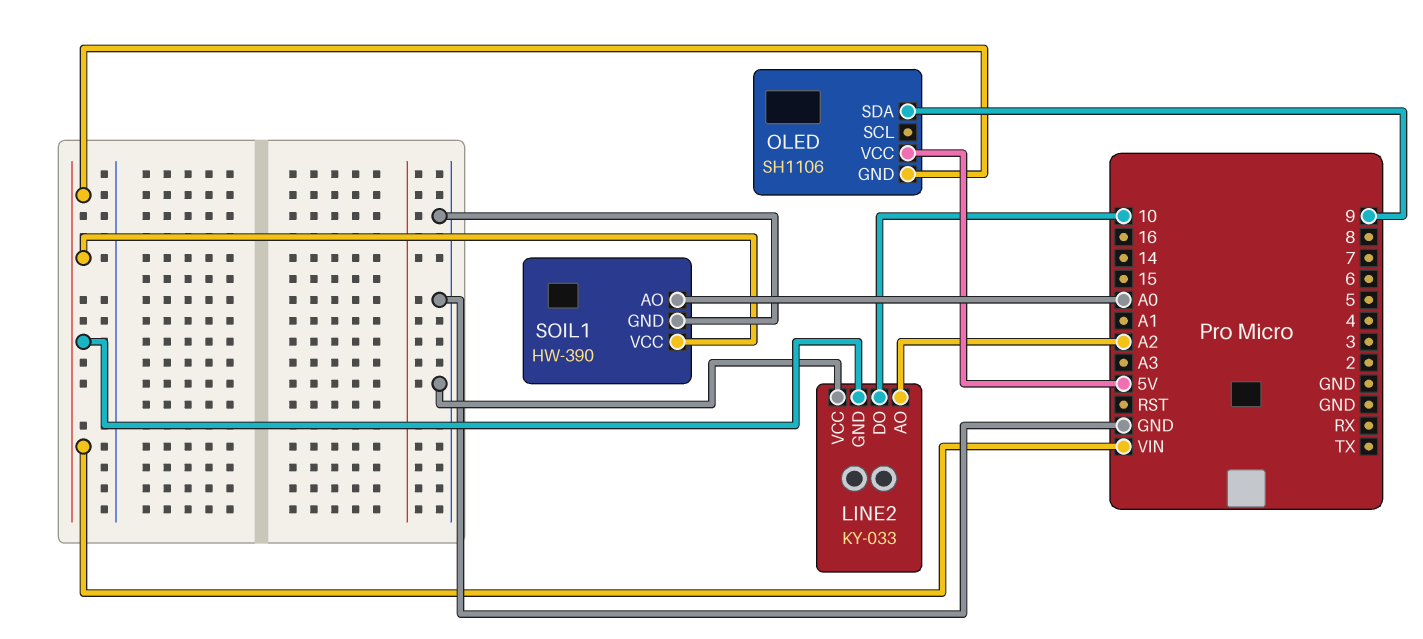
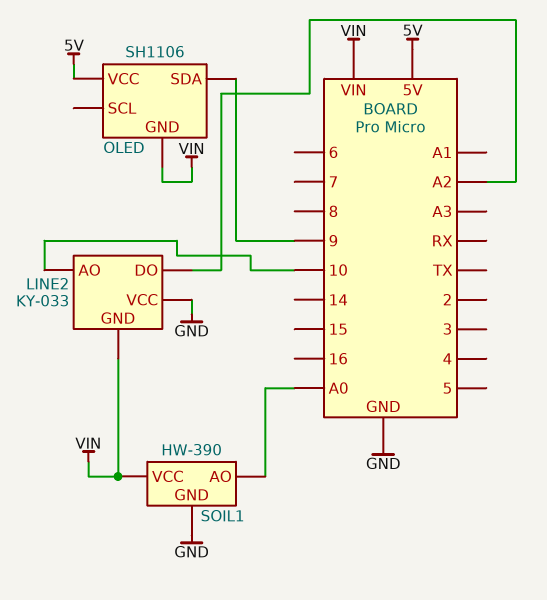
LINE2 pin AO: A2 -> 10
LINE2 pin DO: 10 -> A2

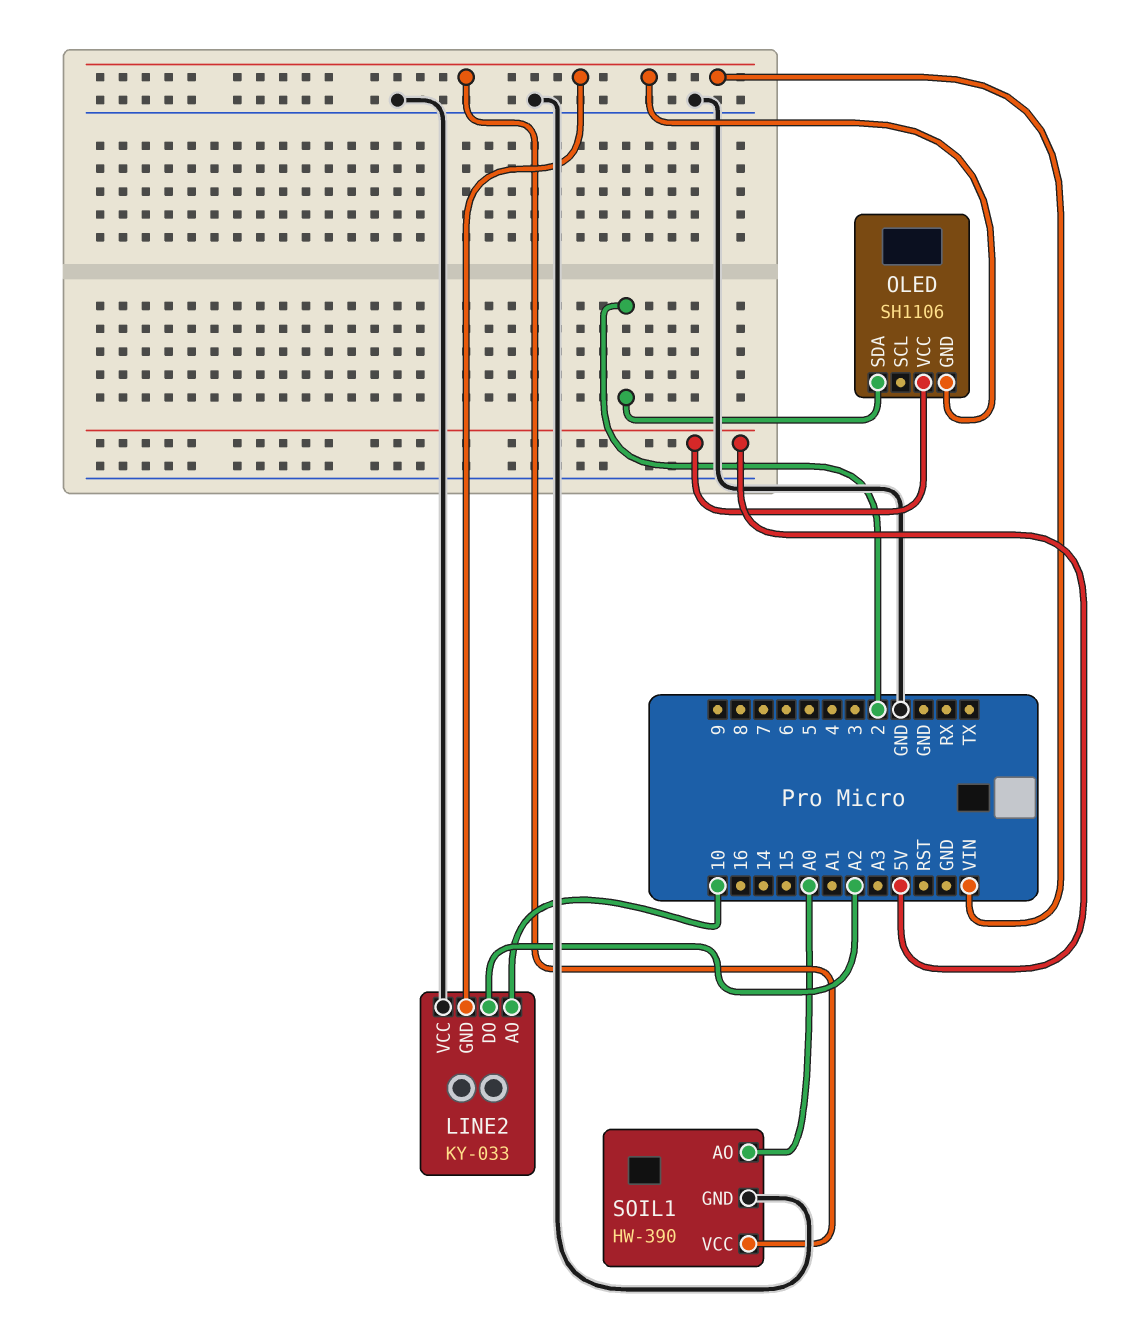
OLED pin SDA: 9 -> 2

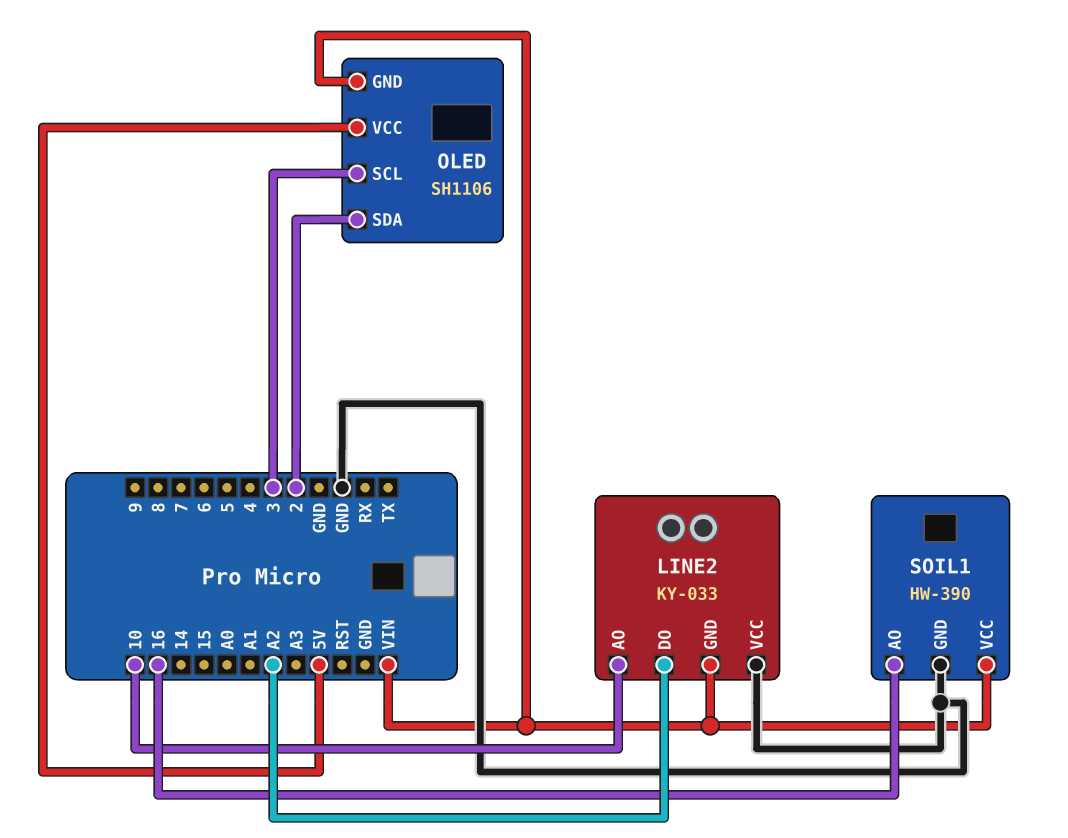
OLED pin SCL: none -> 3
SOIL1 pin AO: A0 -> 16

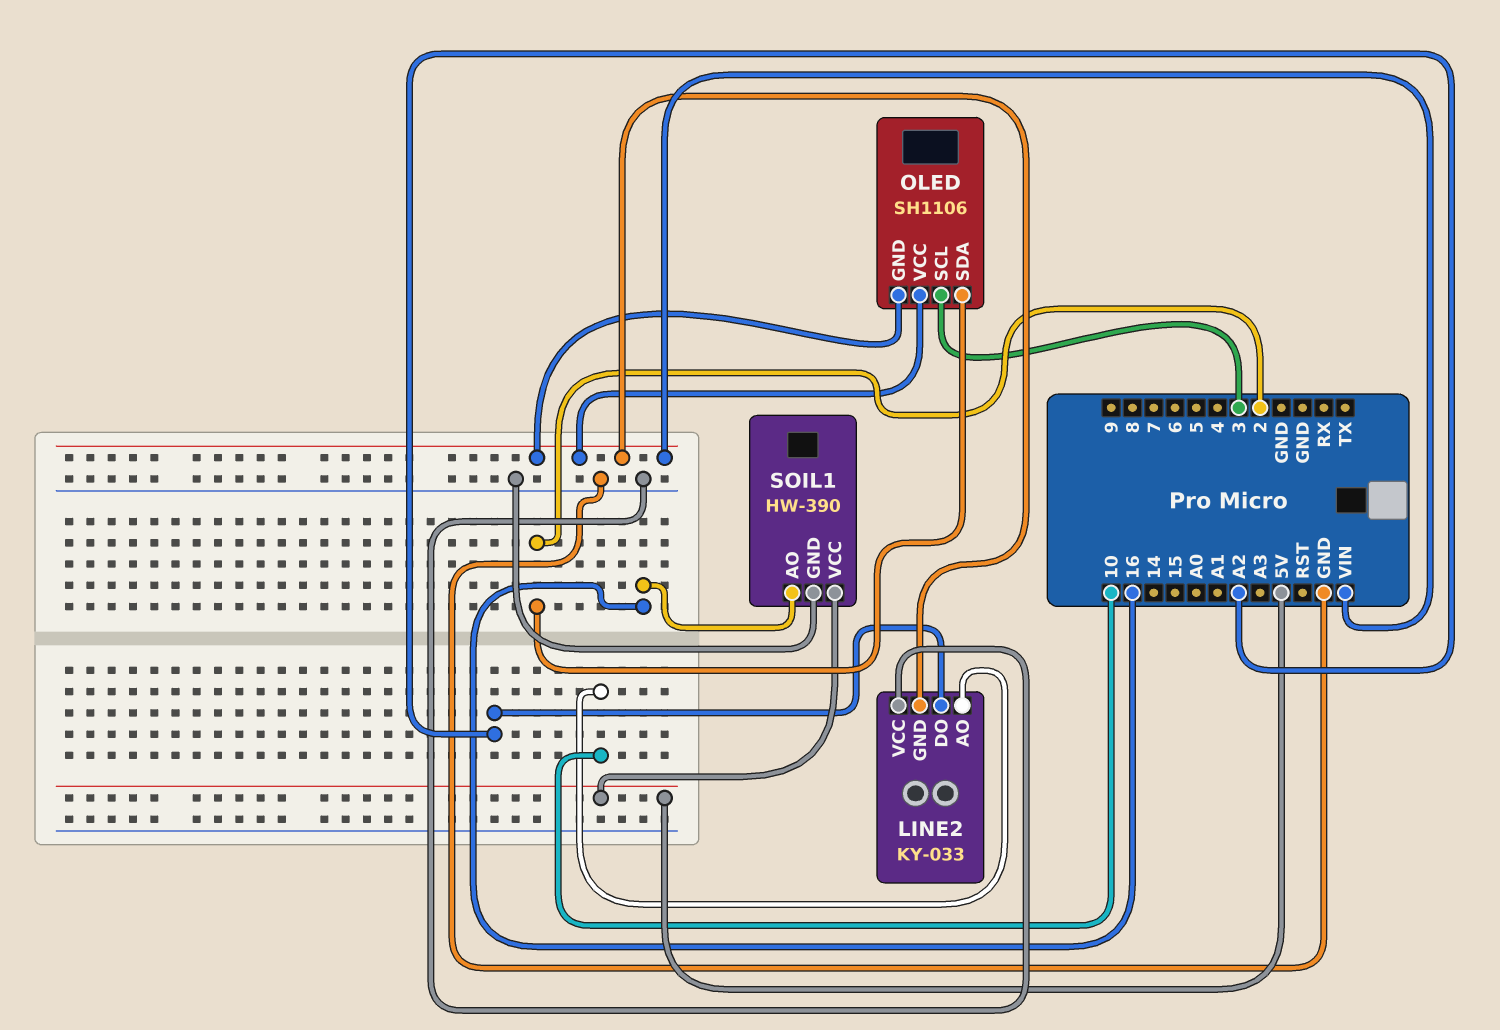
OLED pin VCC: 5V -> VIN
SOIL1 pin VCC: VIN -> 5V

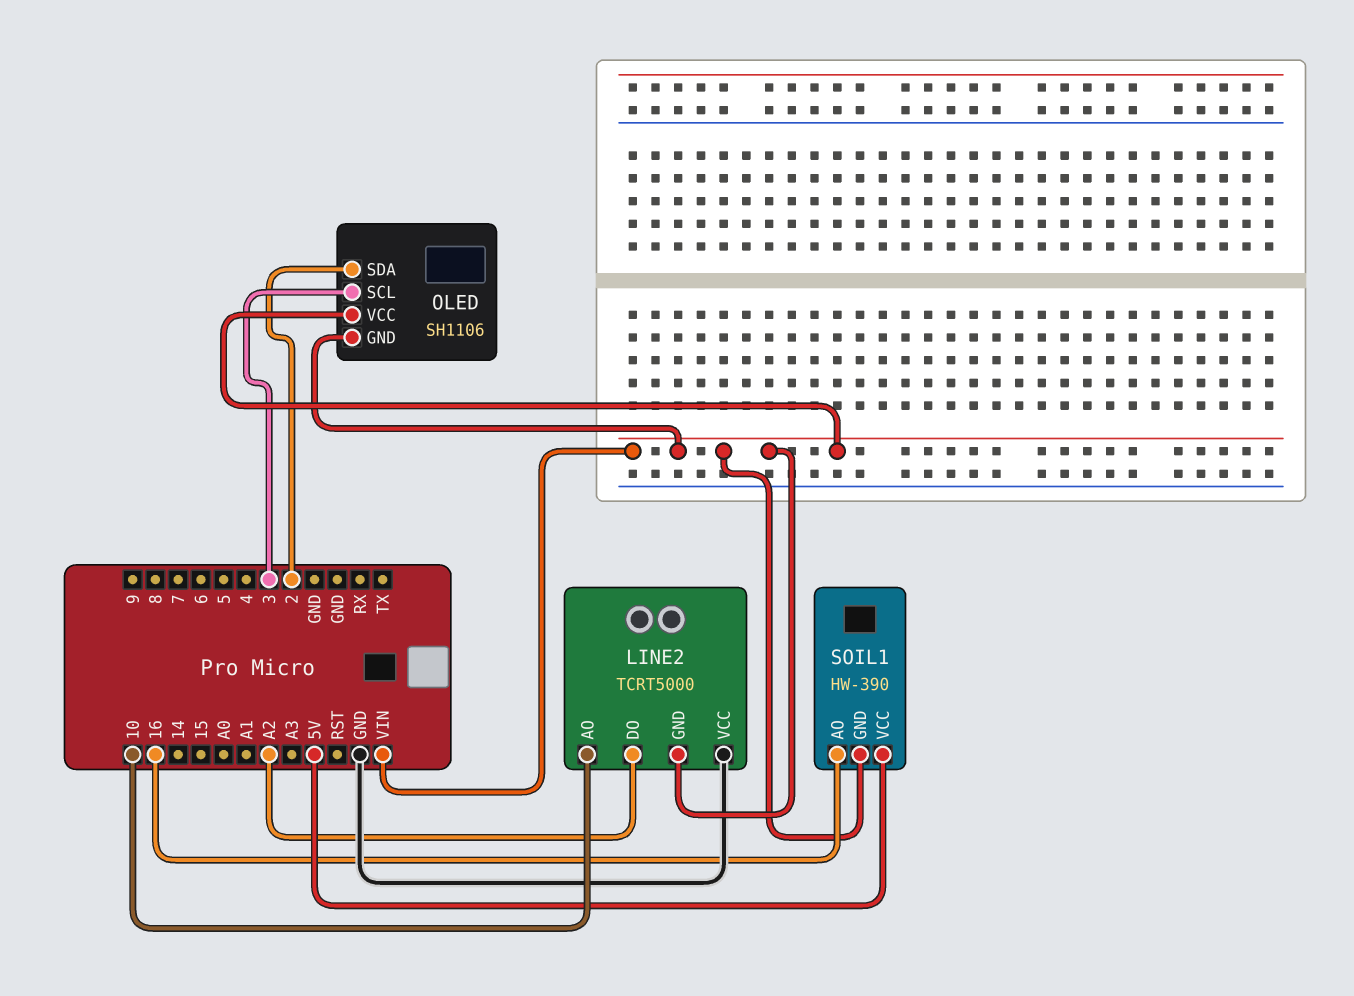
LINE2: KY-033 -> TCRT5000
SOIL1 pin GND: GND -> VIN

